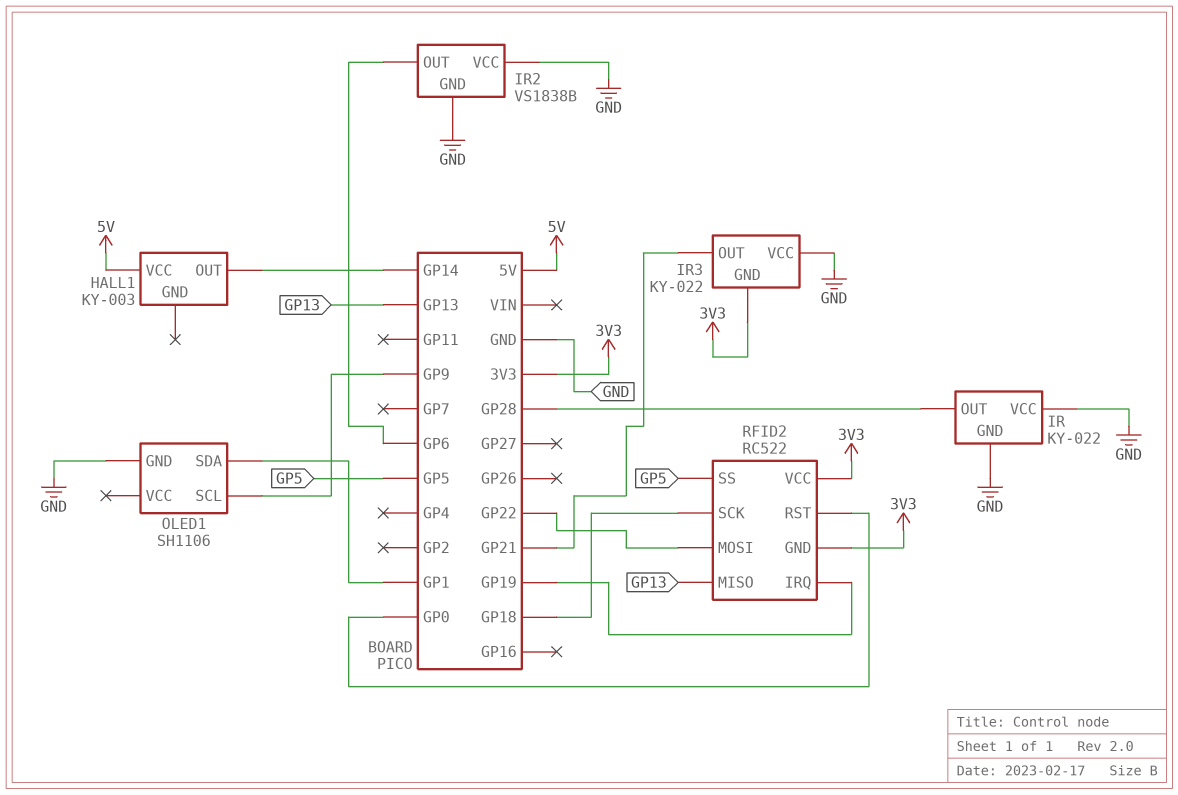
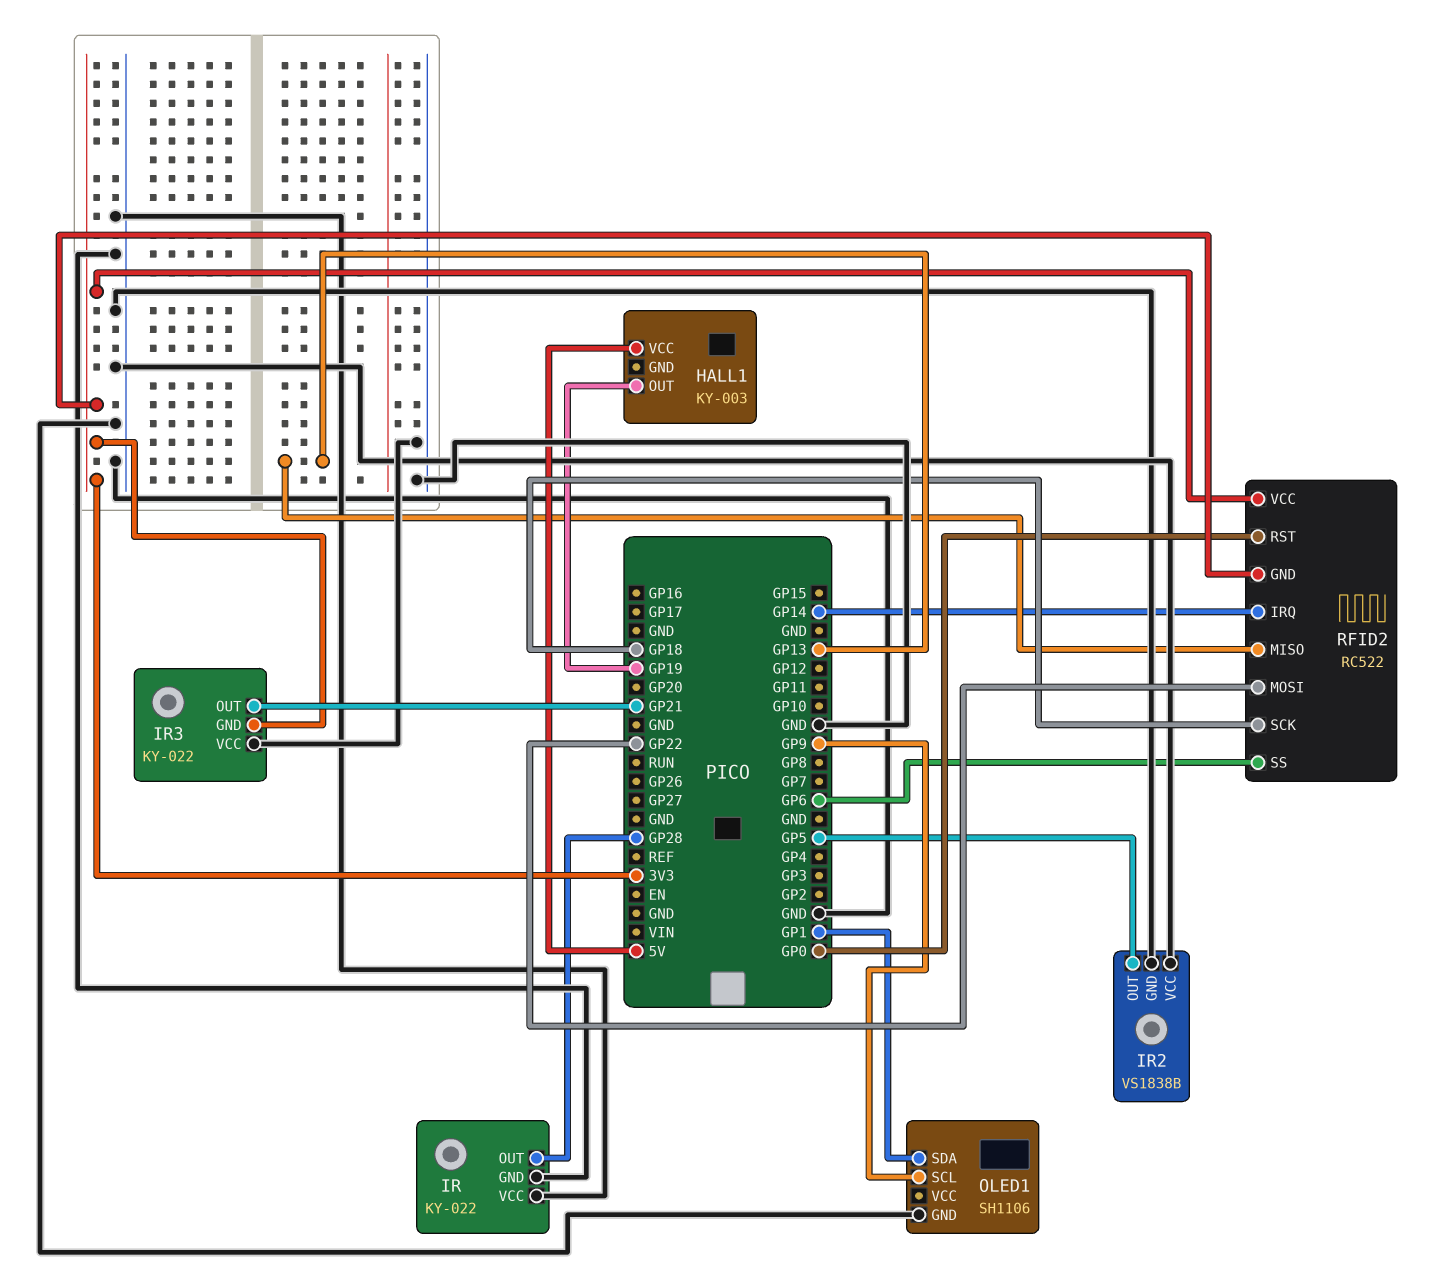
HALL1 pin OUT: GP14 -> GP19
IR2 pin OUT: GP6 -> GP5
RFID2 pin IRQ: GP19 -> GP14
RFID2 pin SS: GP5 -> GP6

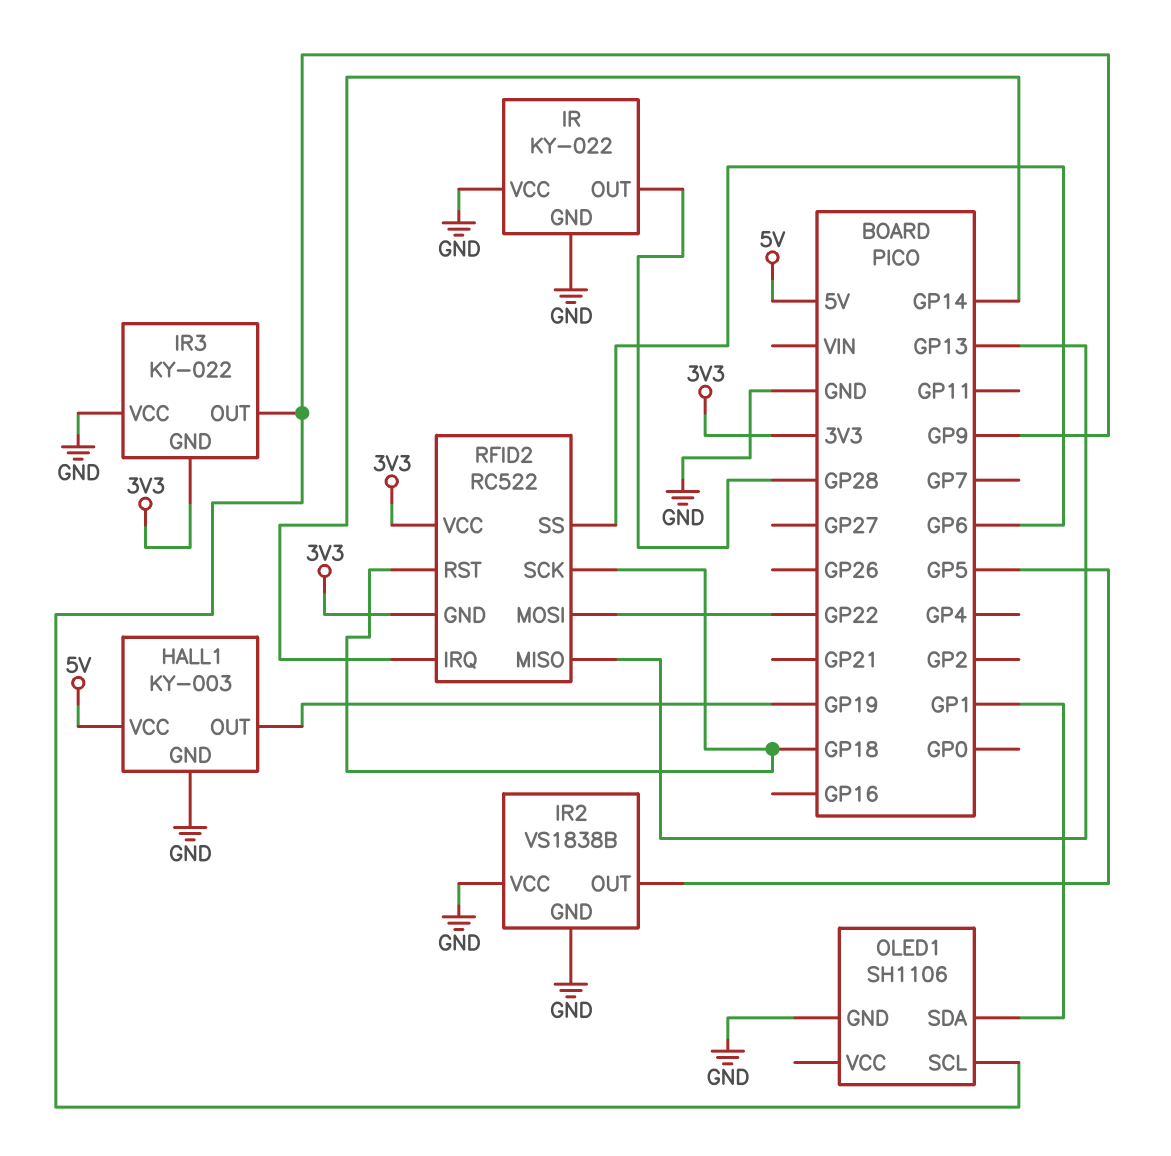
HALL1 pin GND: none -> GND
IR3 pin OUT: GP21 -> GP9
RFID2 pin RST: GP0 -> GP18

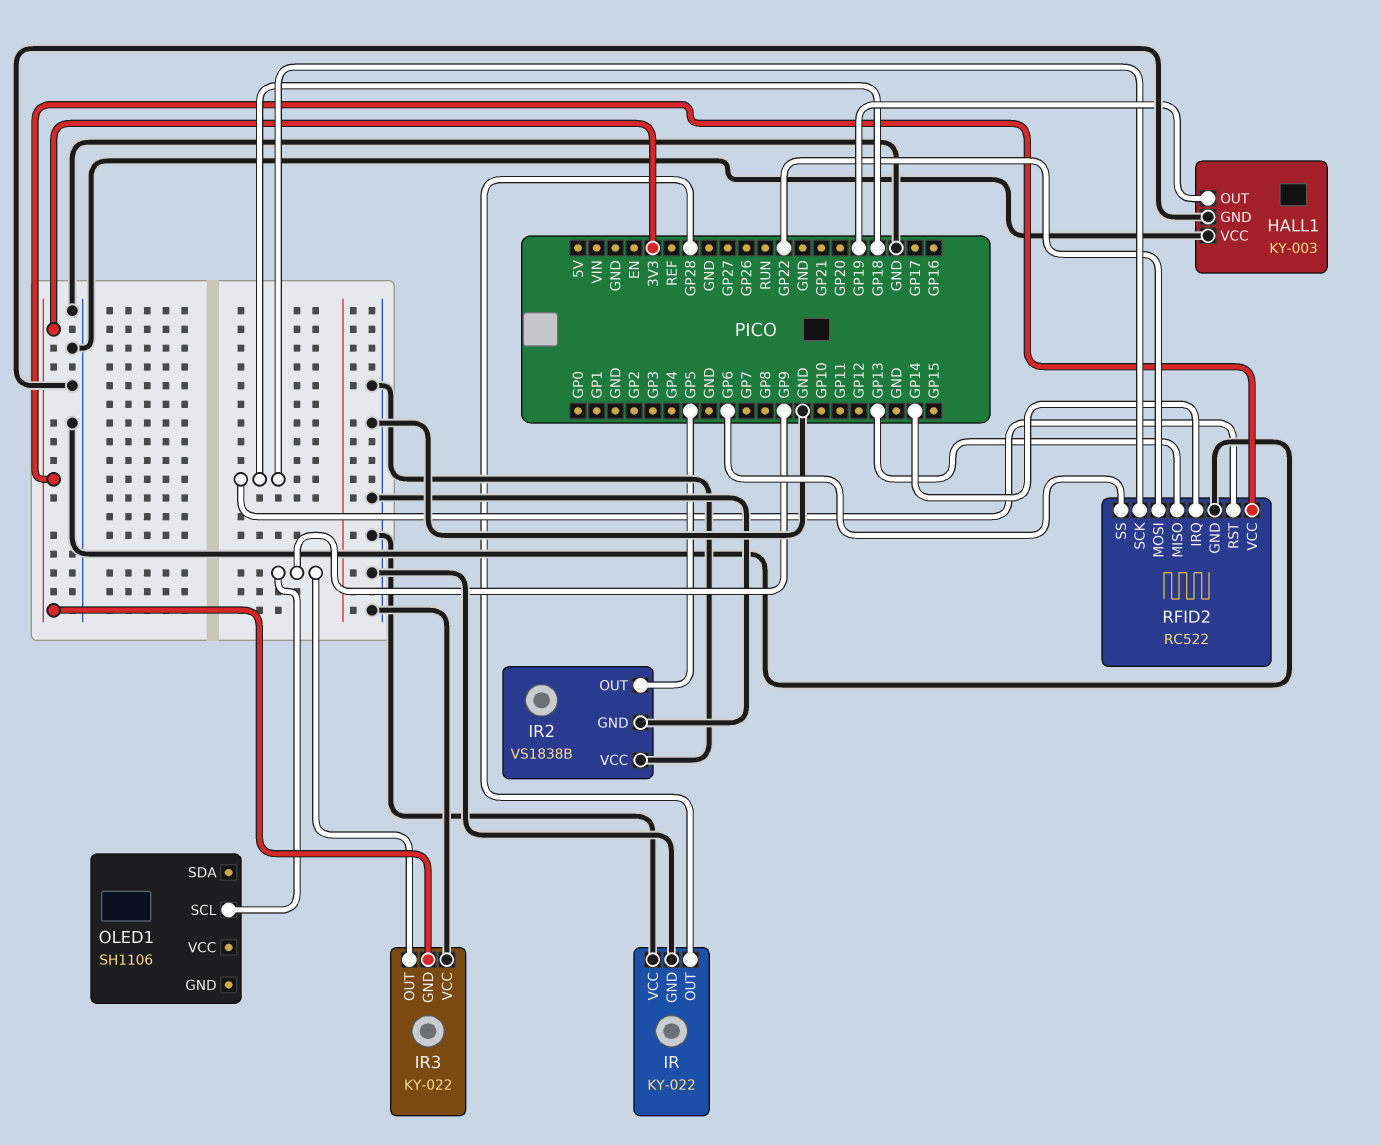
HALL1 pin VCC: 5V -> GND
OLED1 pin GND: GND -> none
OLED1 pin SDA: GP1 -> none
RFID2 pin GND: 3V3 -> GND

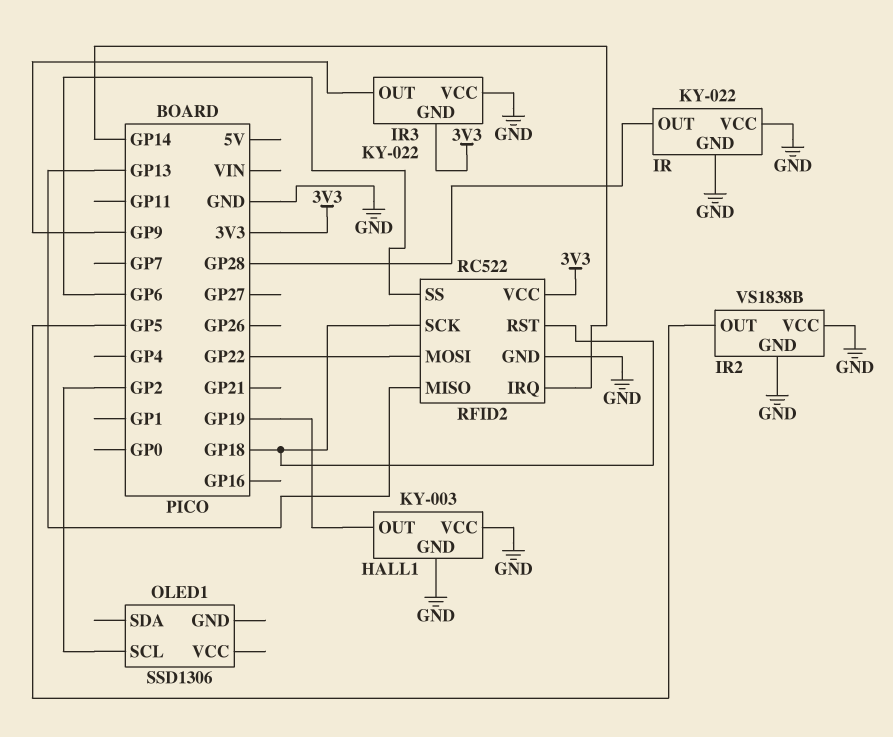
OLED1: SH1106 -> SSD1306
OLED1 pin SCL: GP9 -> GP2

